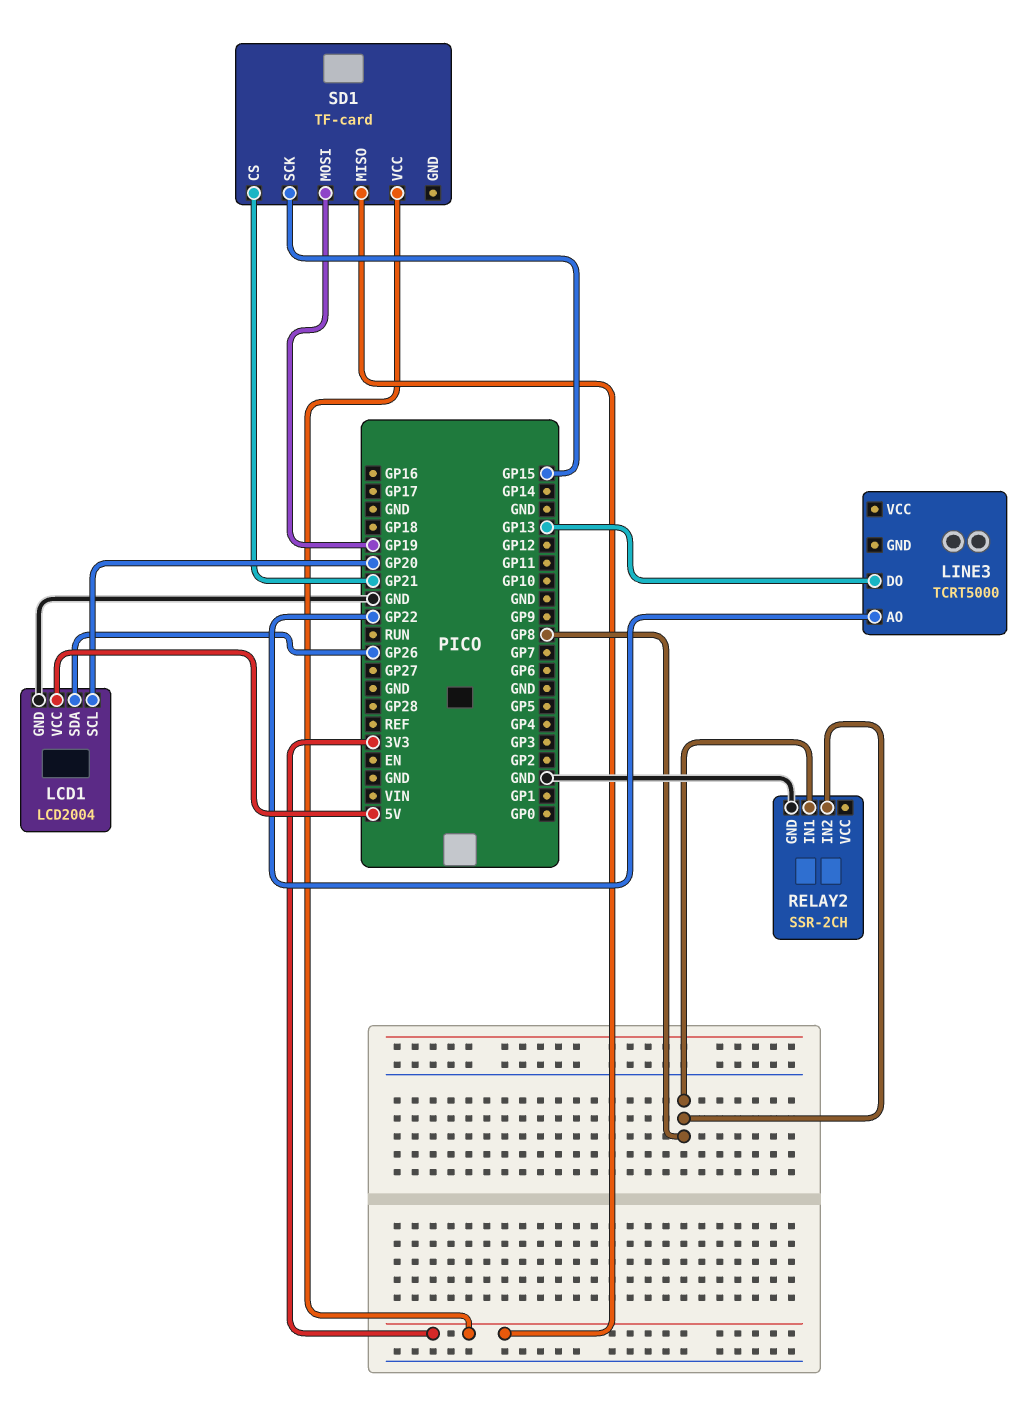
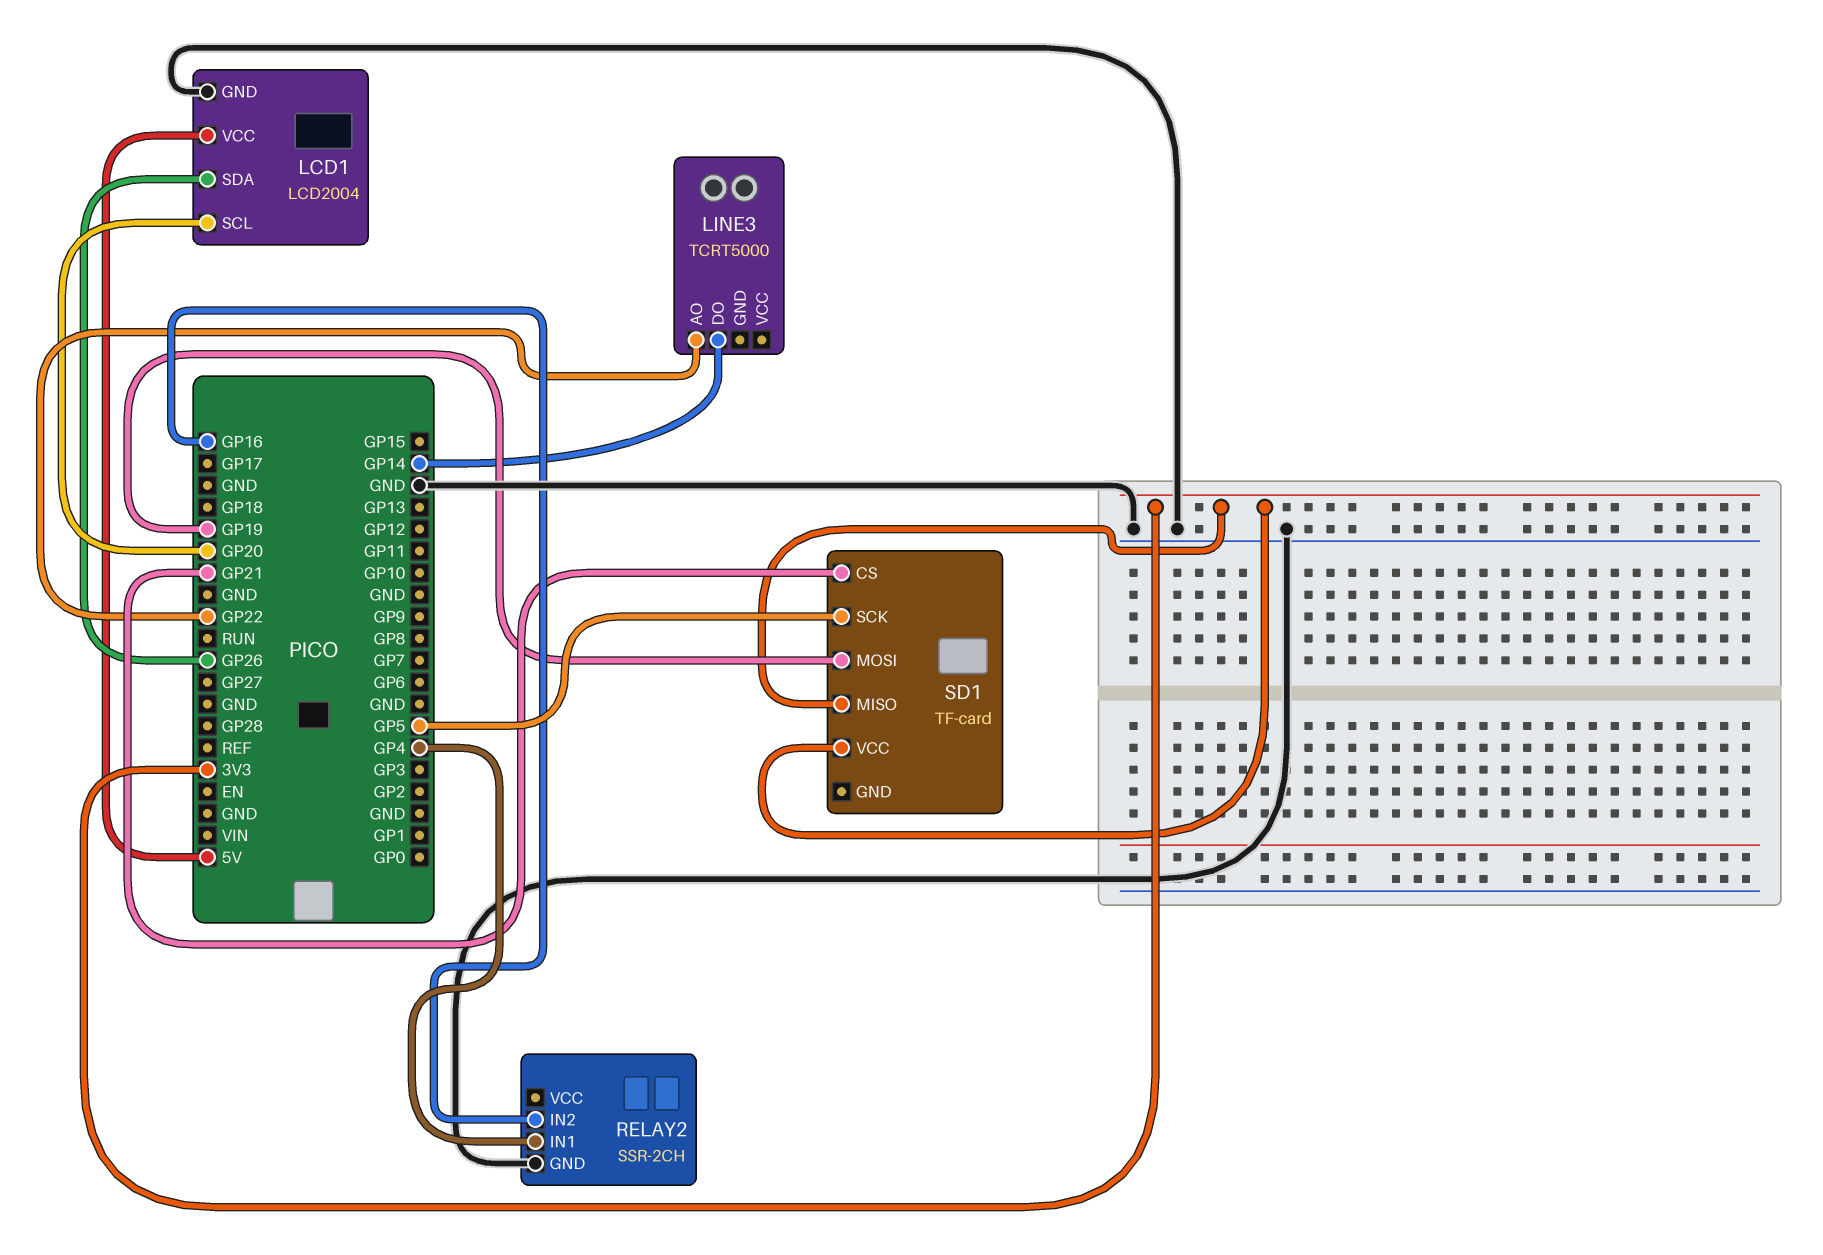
LINE3 pin DO: GP13 -> GP14
RELAY2 pin IN1: GP8 -> GP4
RELAY2 pin IN2: GP8 -> GP16
SD1 pin SCK: GP15 -> GP5

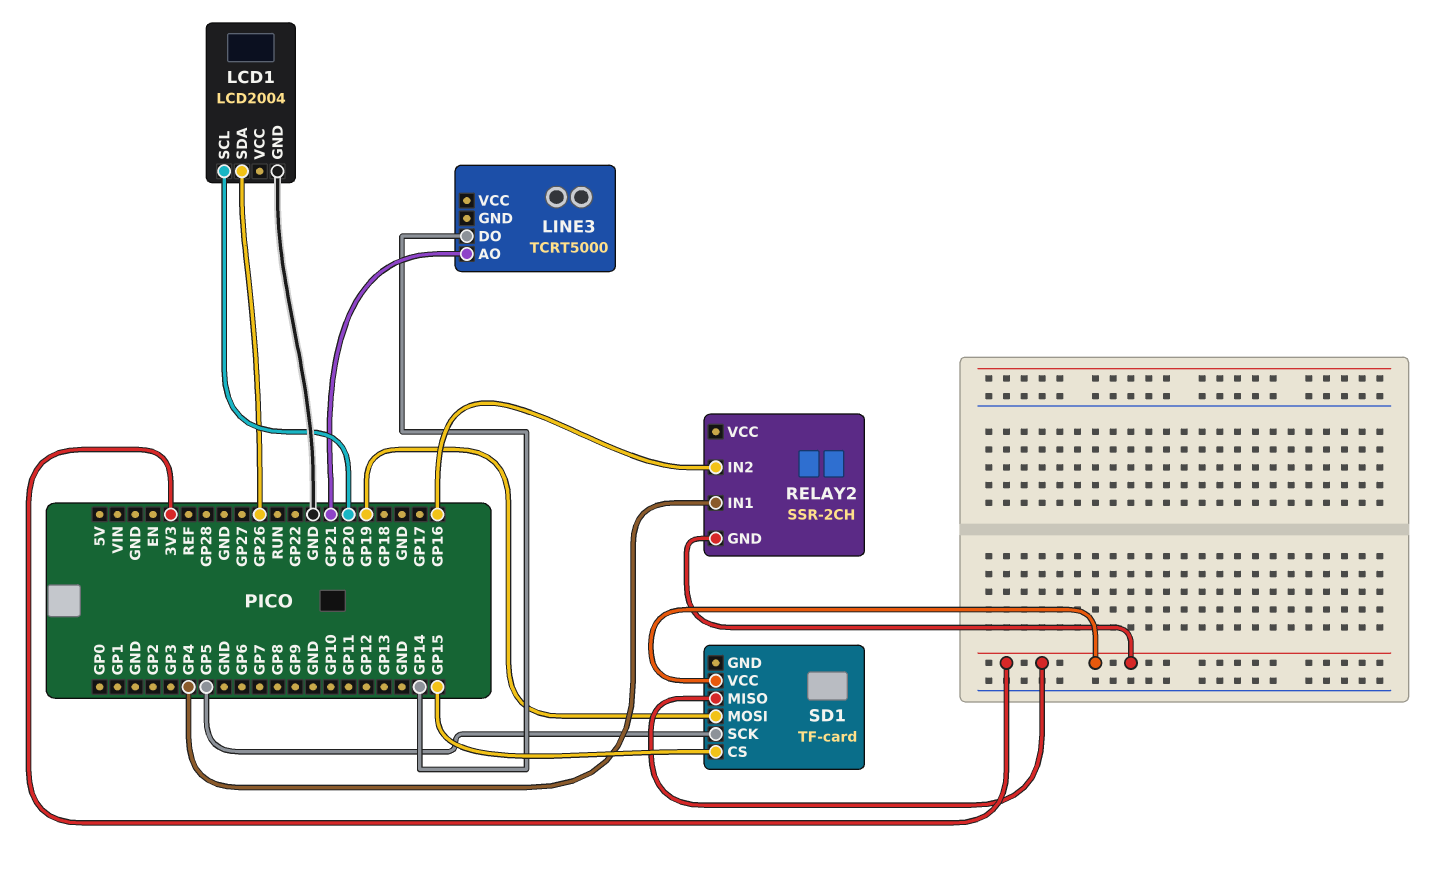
LCD1 pin VCC: 5V -> none
LINE3 pin AO: GP22 -> GP21
RELAY2 pin GND: GND -> 3V3
SD1 pin CS: GP21 -> GP15

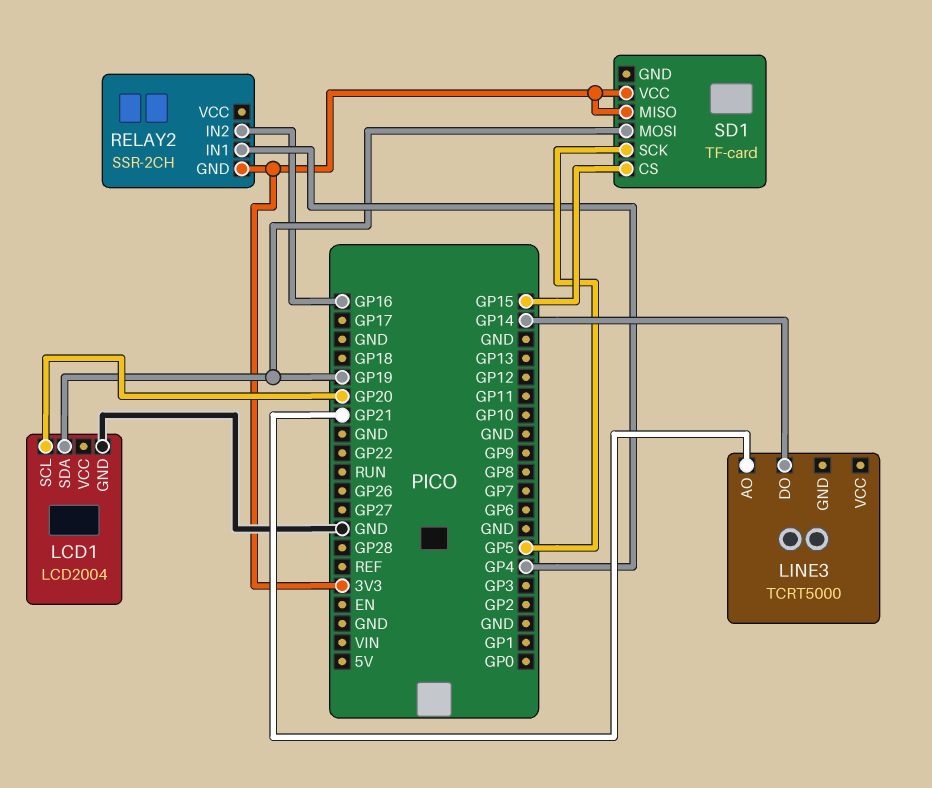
LCD1 pin SDA: GP26 -> GP19

